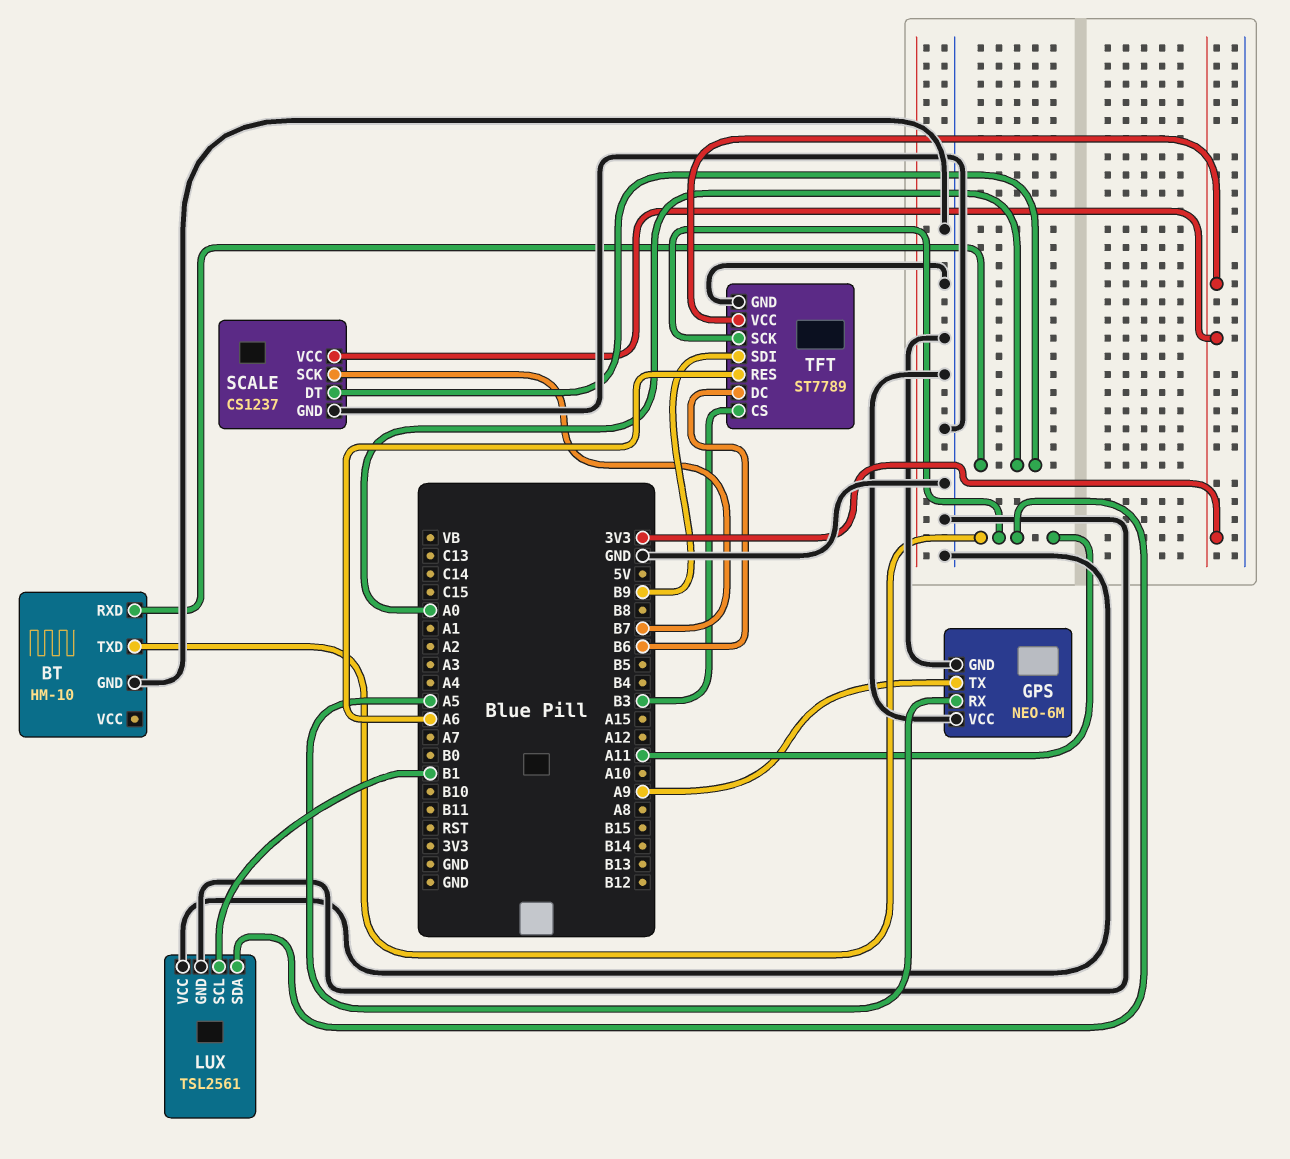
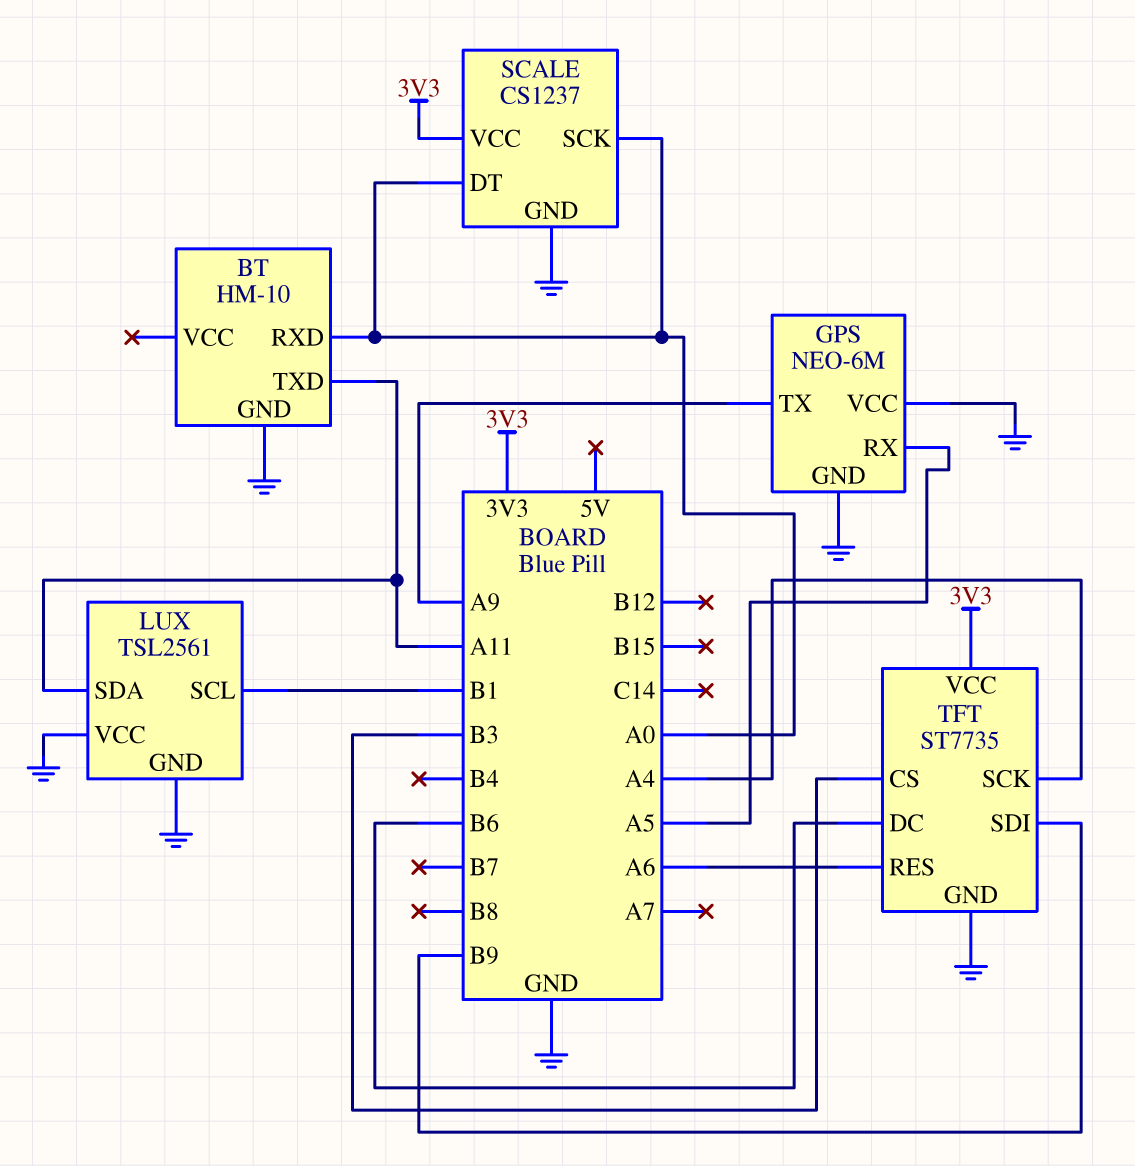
SCALE pin SCK: B7 -> A0
TFT: ST7789 -> ST7735
TFT pin SCK: A11 -> A4

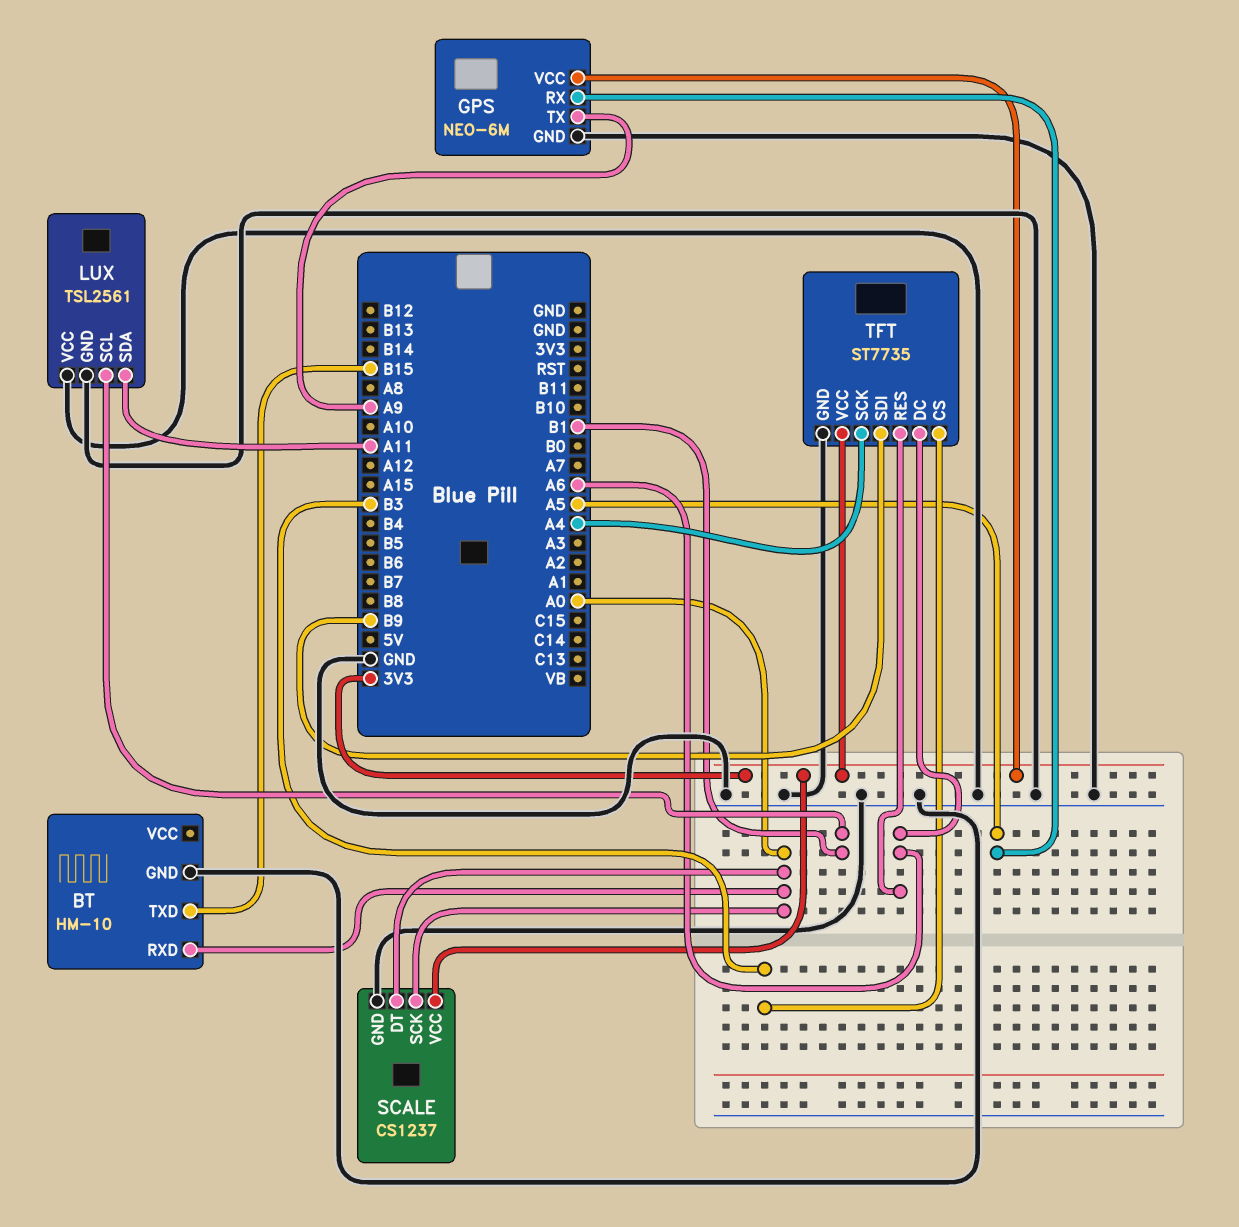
BT pin TXD: A11 -> B15
GPS pin VCC: GND -> 3V3
TFT pin DC: B6 -> A6

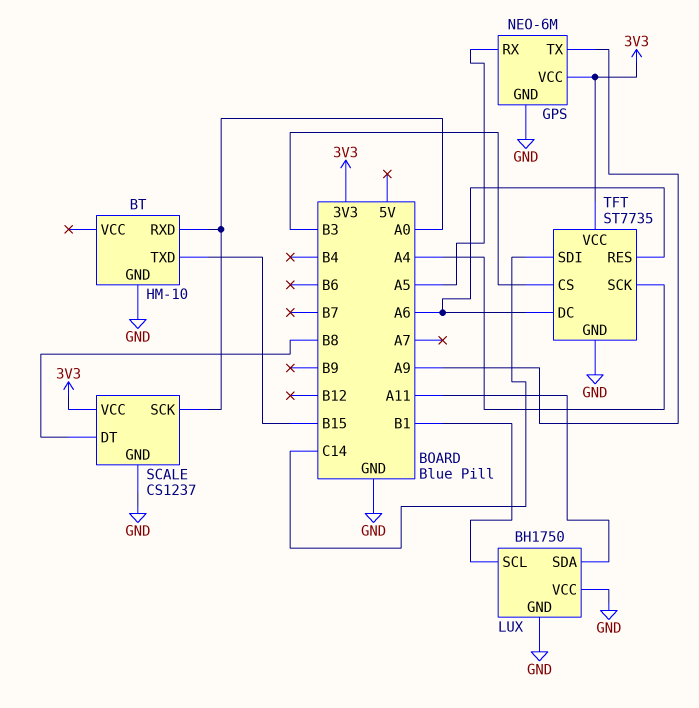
LUX: TSL2561 -> BH1750
SCALE pin DT: A0 -> B8
TFT pin SDI: B9 -> C14

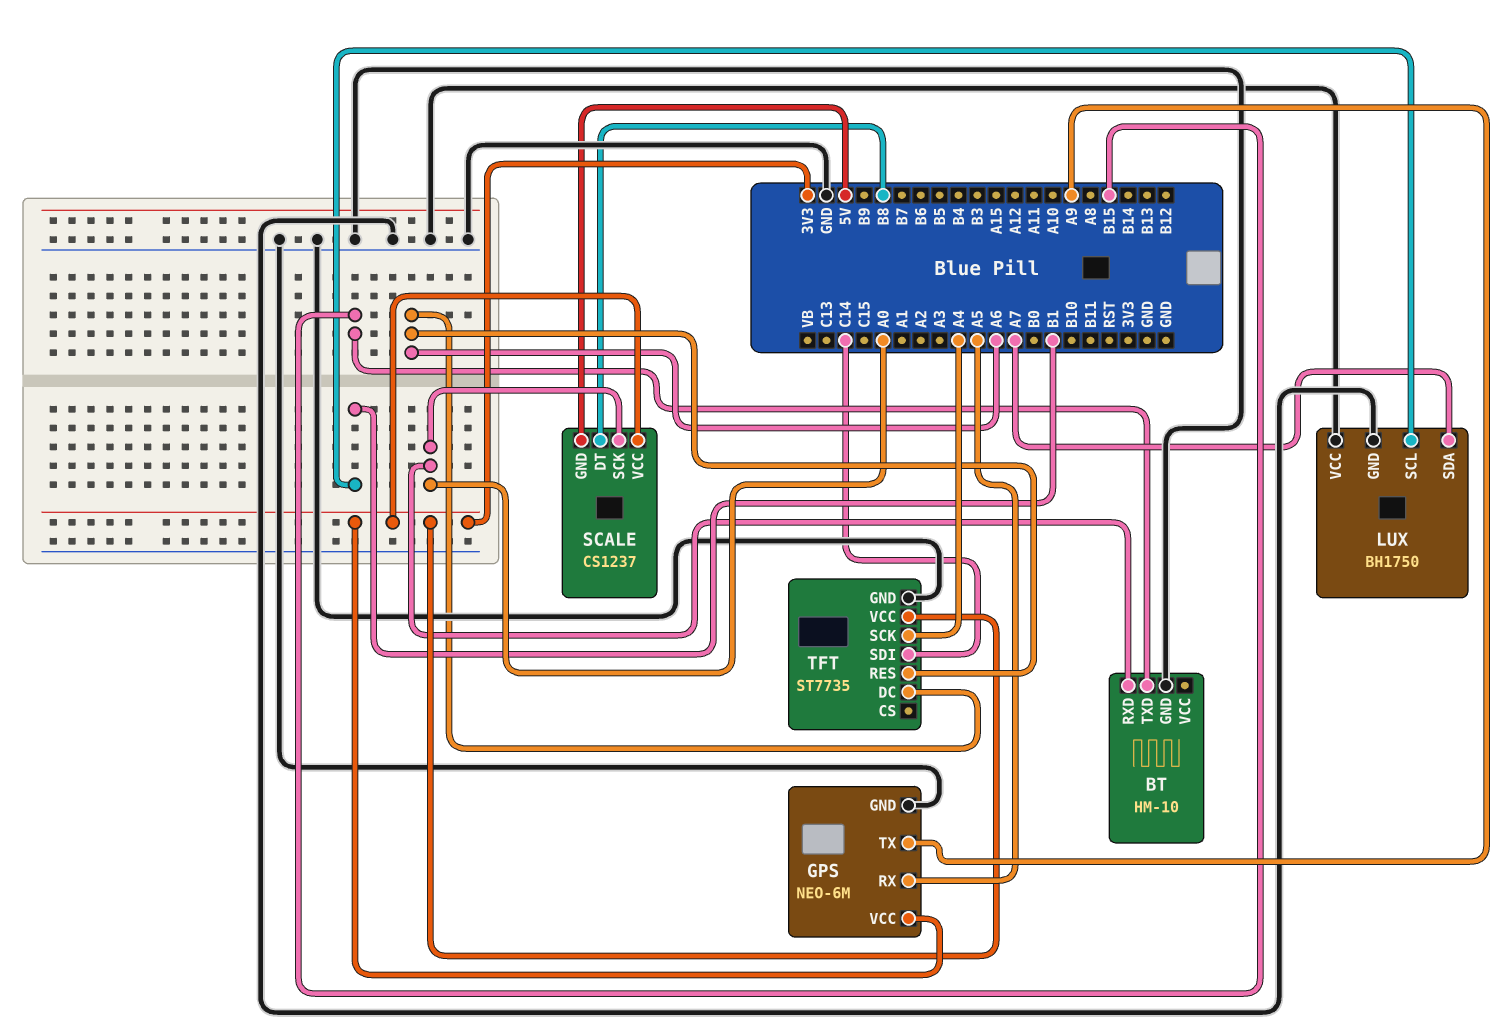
LUX pin SDA: A11 -> A7
SCALE pin GND: GND -> 5V
TFT pin CS: B3 -> none

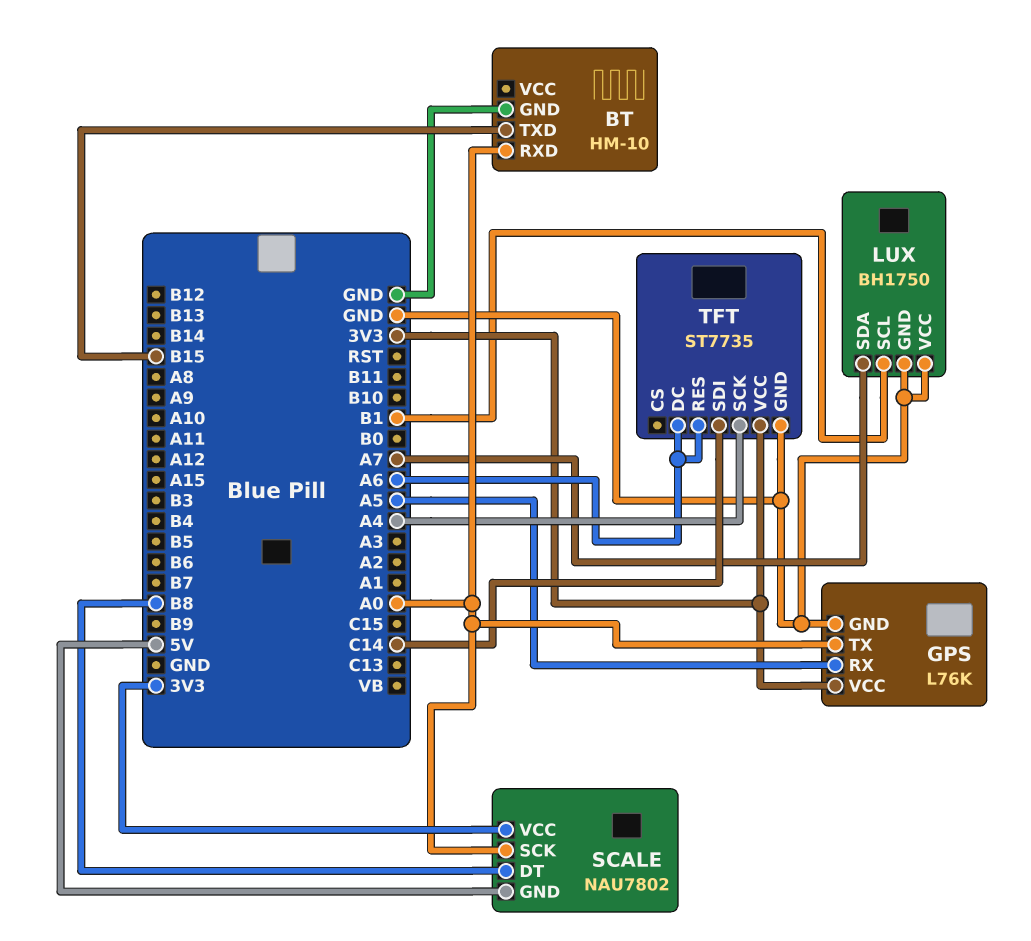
GPS: NEO-6M -> L76K
GPS pin TX: A9 -> A0
SCALE: CS1237 -> NAU7802

